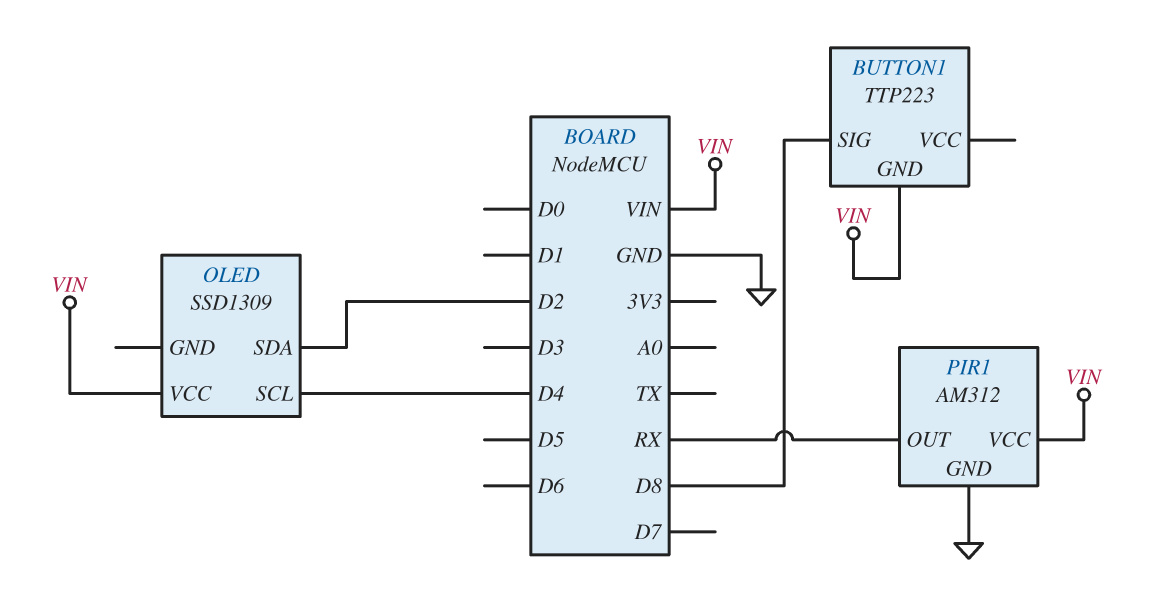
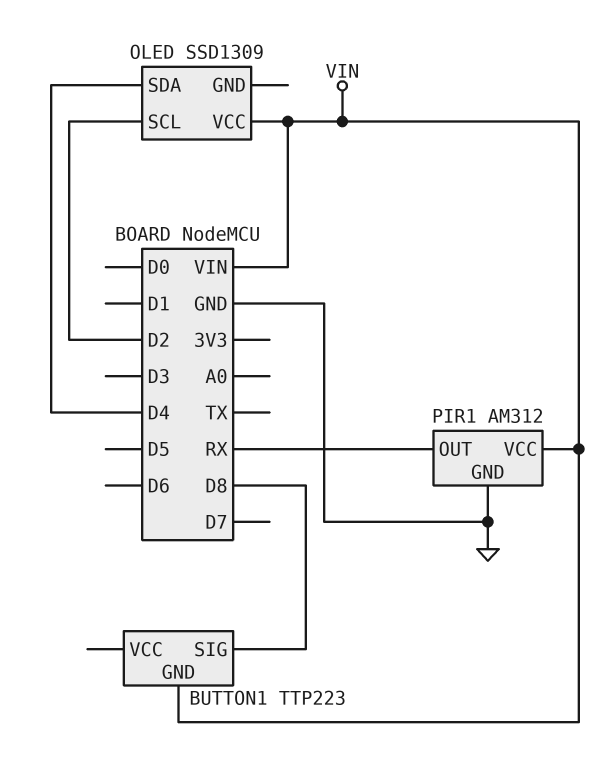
OLED pin SCL: D4 -> D2
OLED pin SDA: D2 -> D4

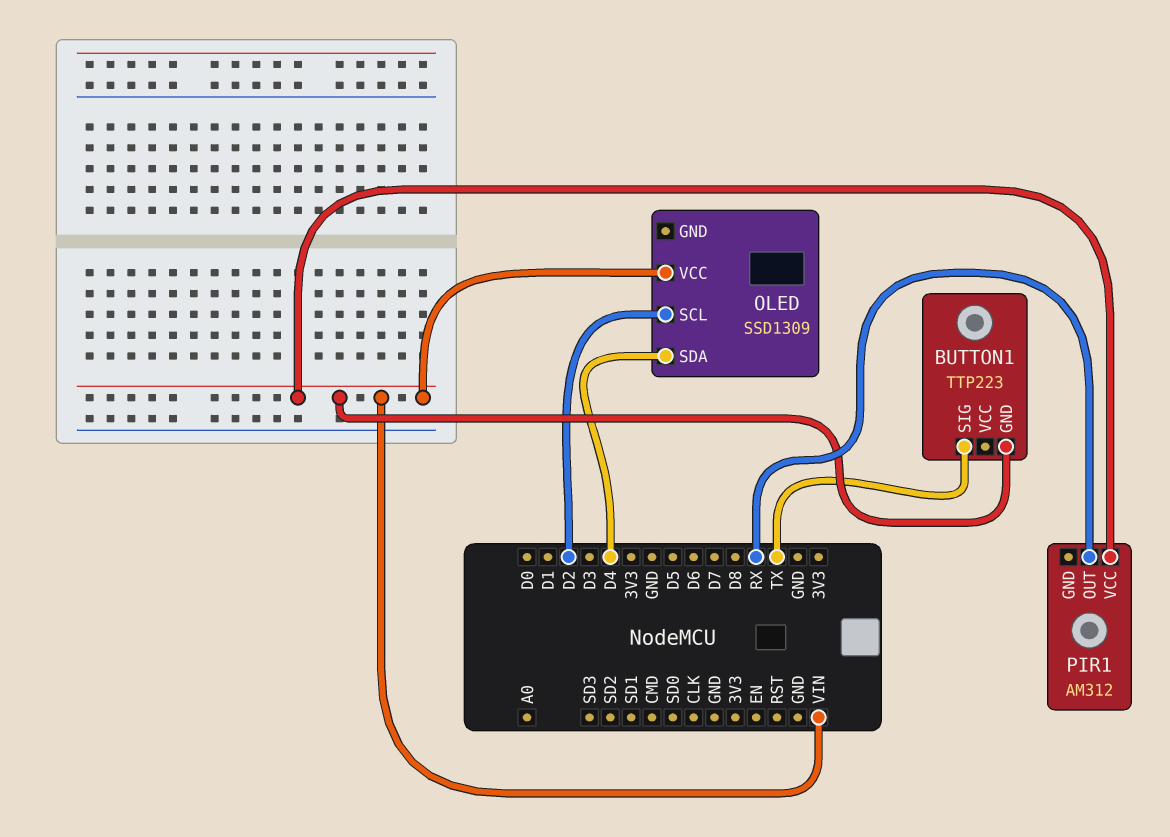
BUTTON1 pin SIG: D8 -> TX
PIR1 pin GND: GND -> none

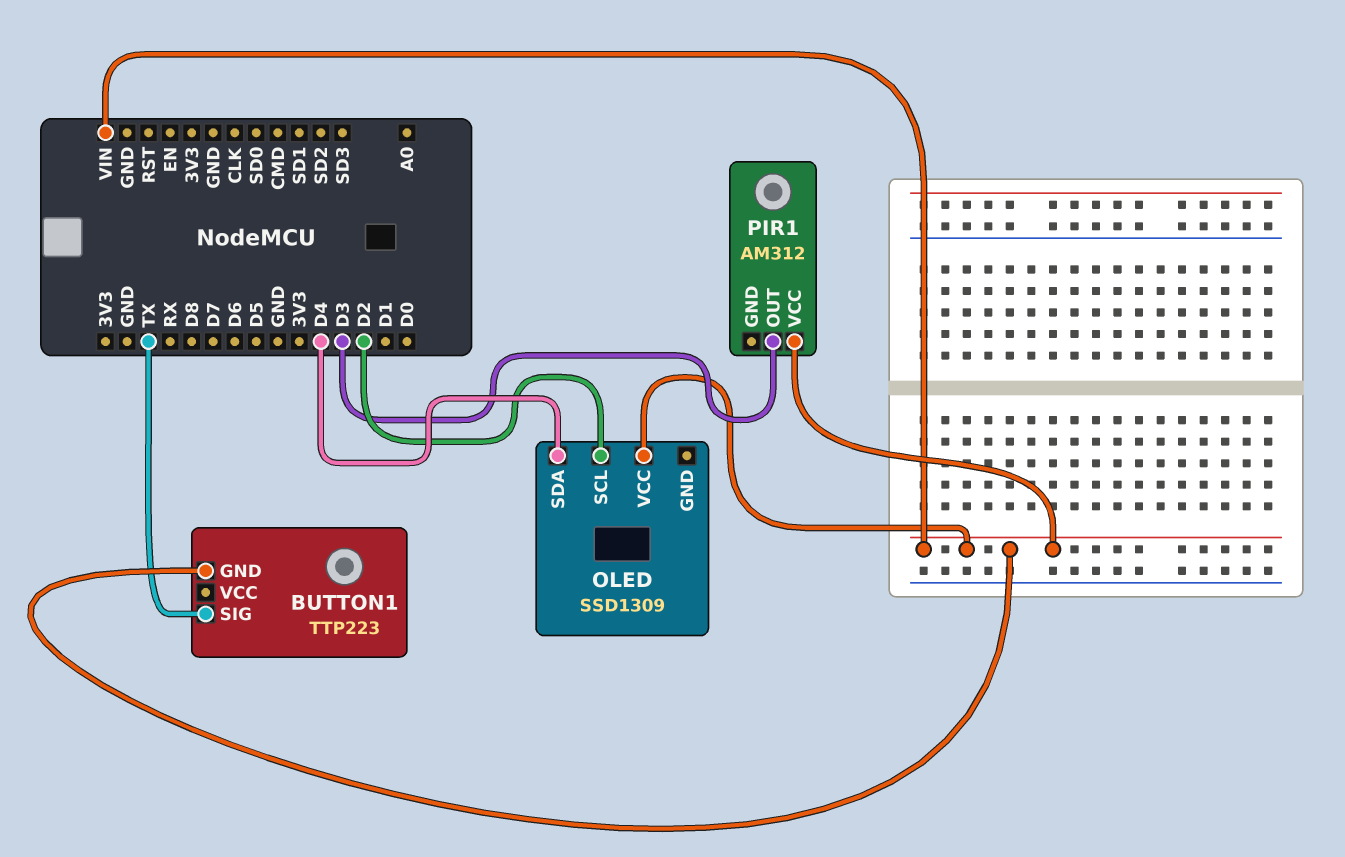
PIR1 pin OUT: RX -> D3

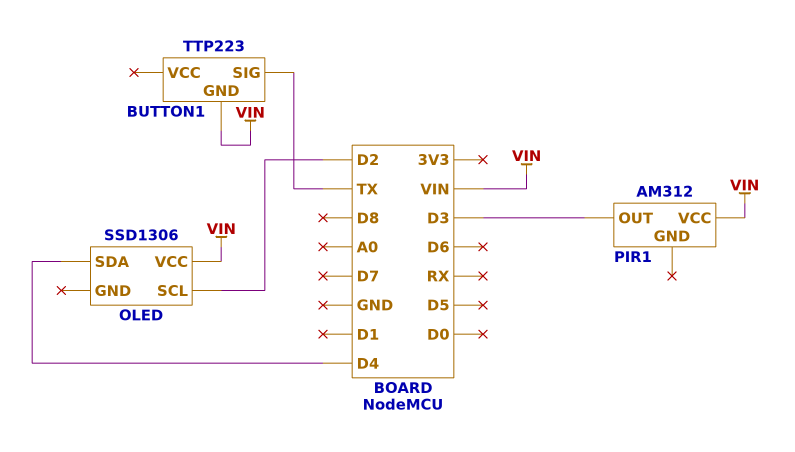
OLED: SSD1309 -> SSD1306

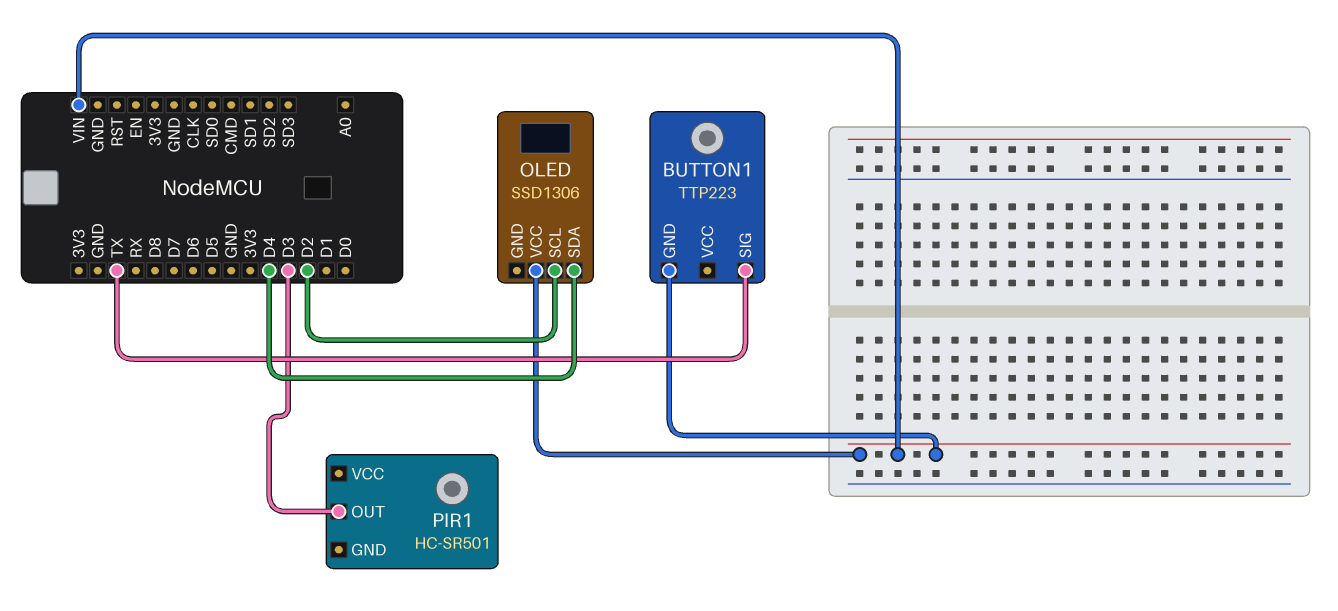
PIR1: AM312 -> HC-SR501
PIR1 pin VCC: VIN -> none

